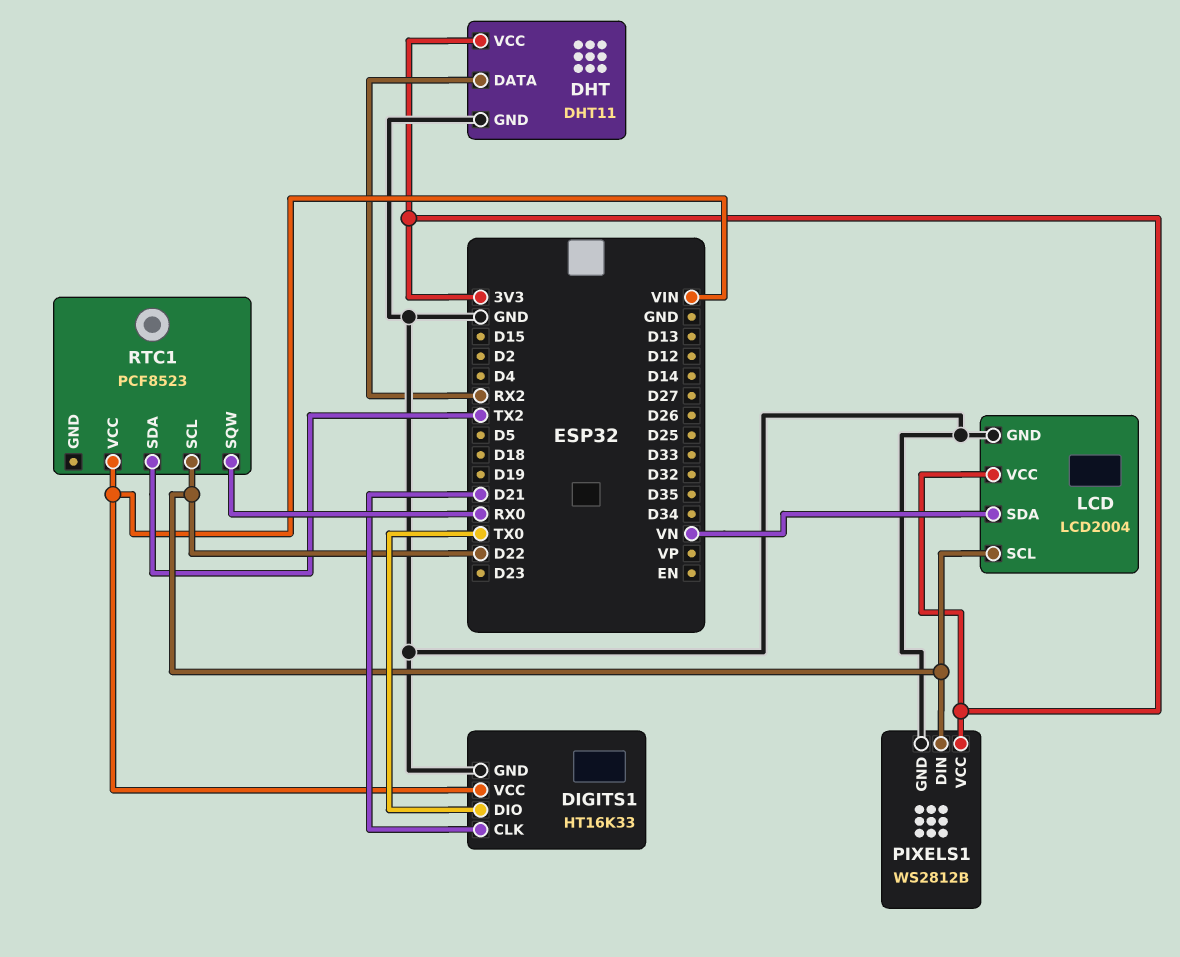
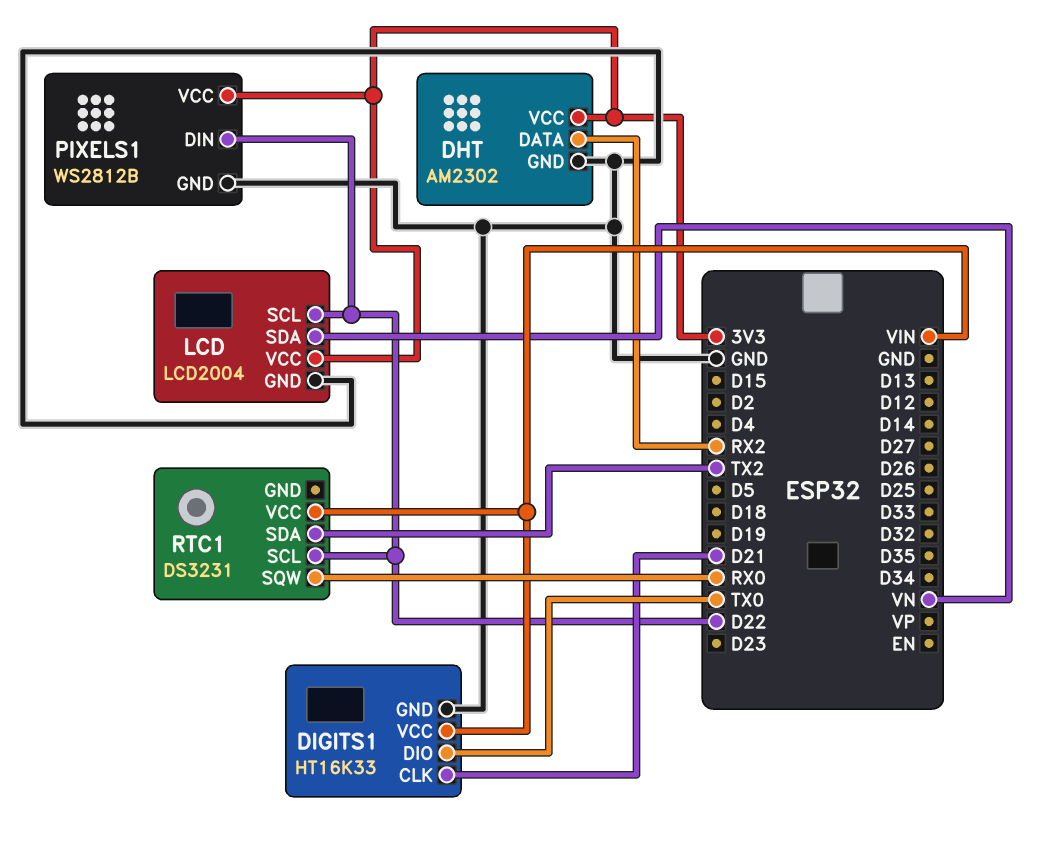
DHT: DHT11 -> AM2302
RTC1: PCF8523 -> DS3231

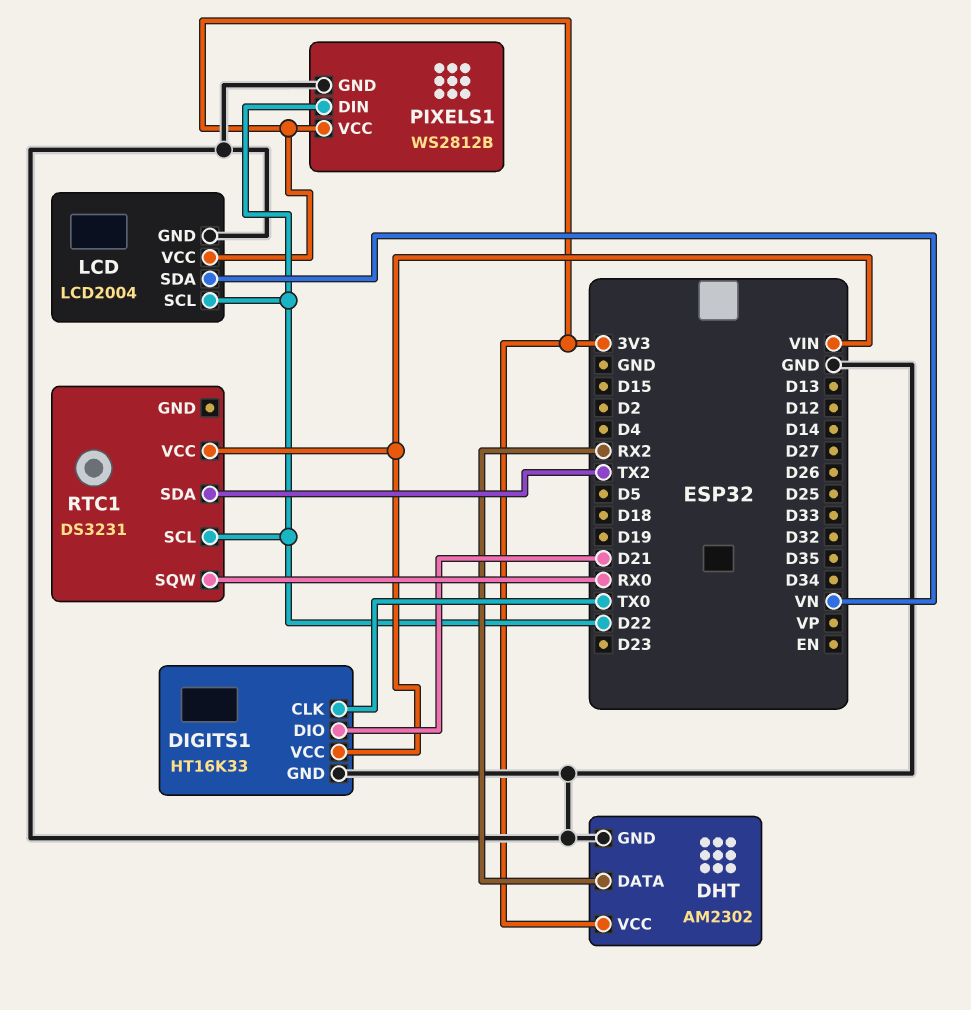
DIGITS1 pin CLK: D21 -> TX0
DIGITS1 pin DIO: TX0 -> D21

